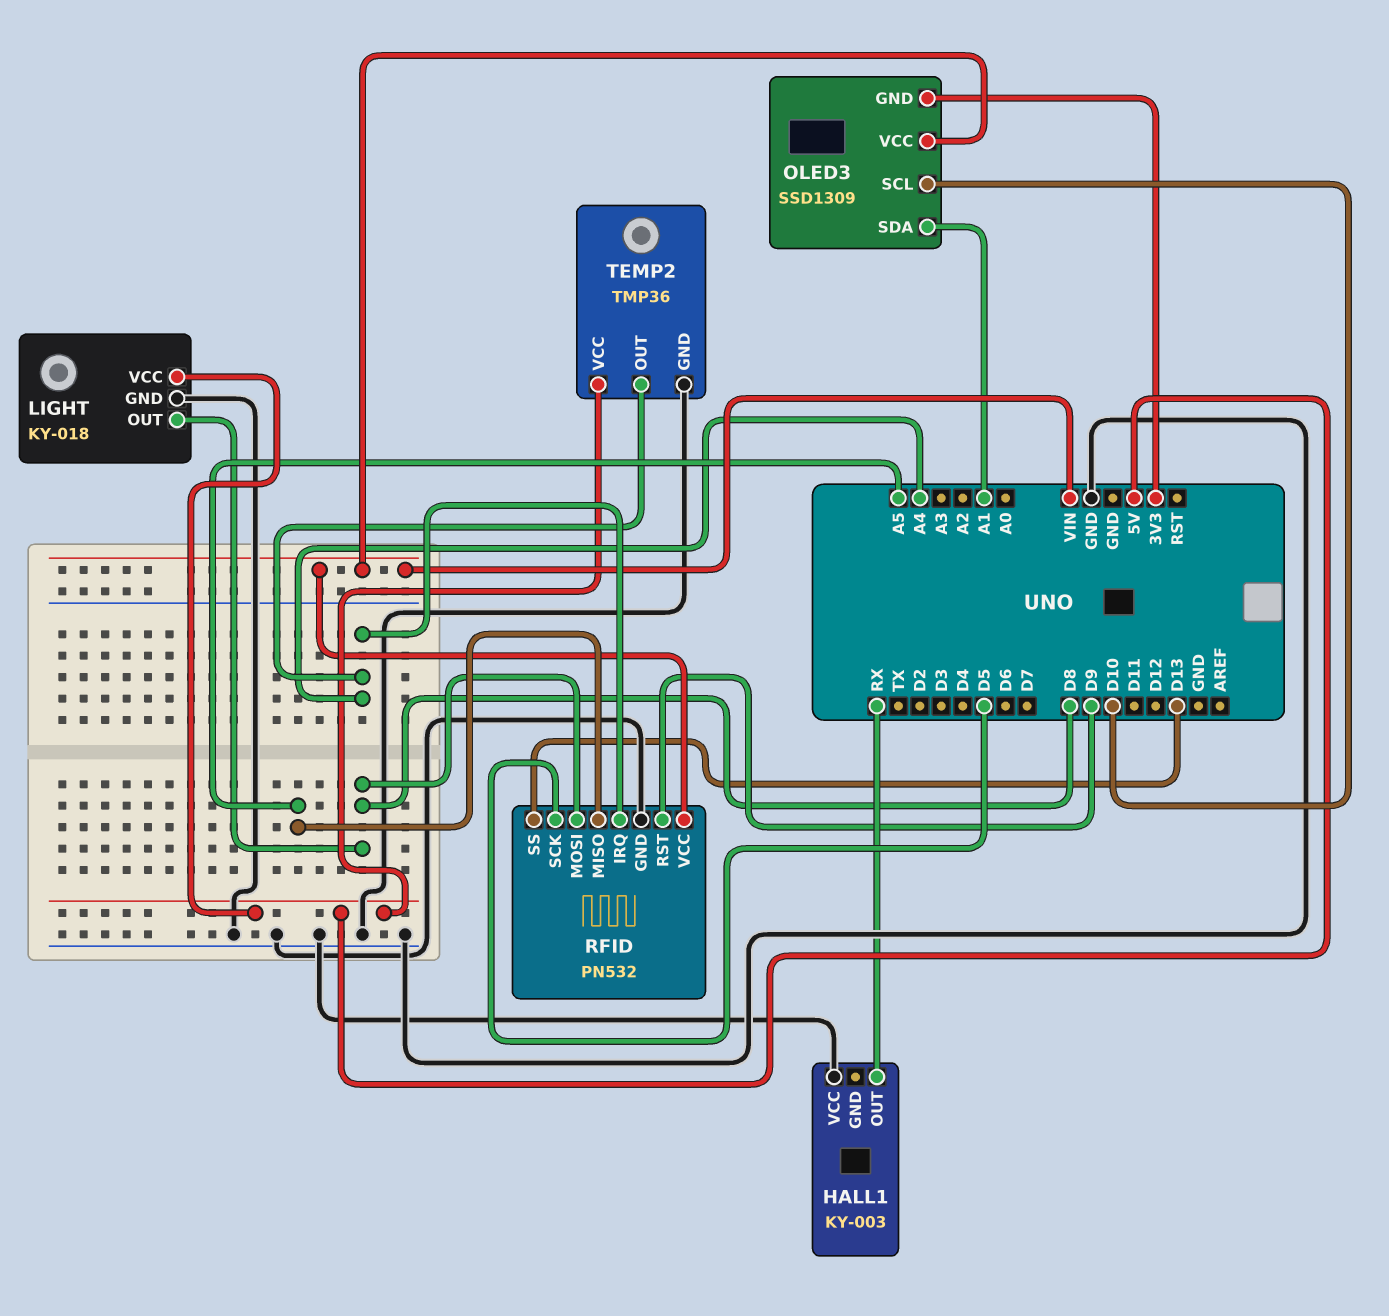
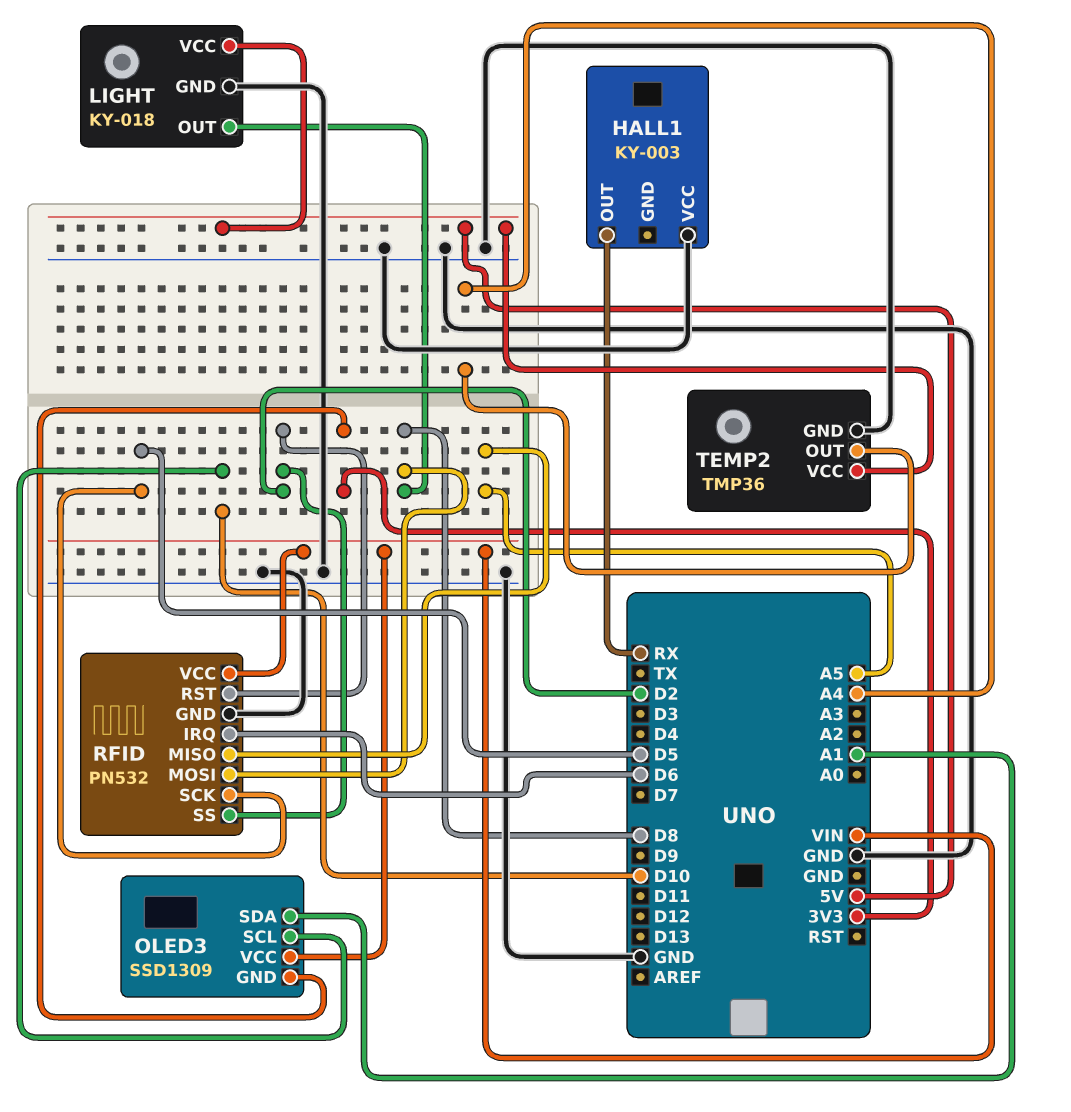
RFID pin IRQ: A4 -> D6
RFID pin RST: D9 -> D2
RFID pin SS: D13 -> D2

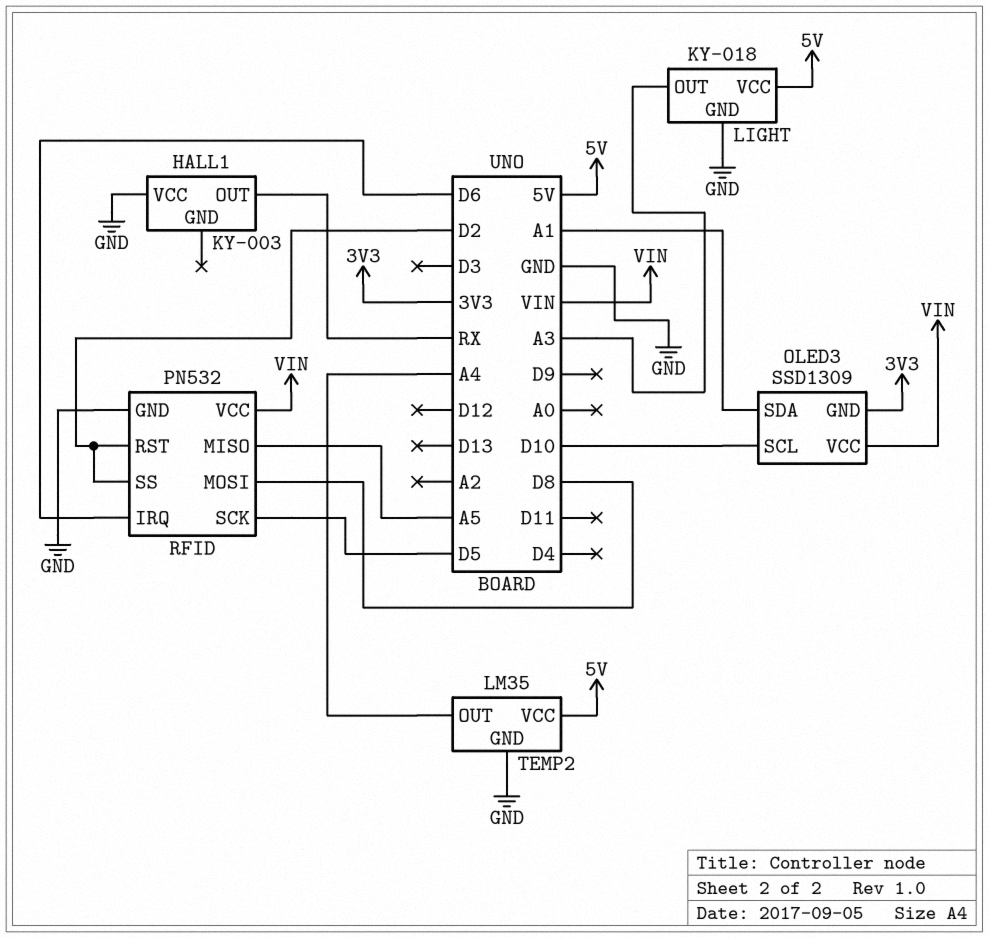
LIGHT pin OUT: D8 -> A3
TEMP2: TMP36 -> LM35

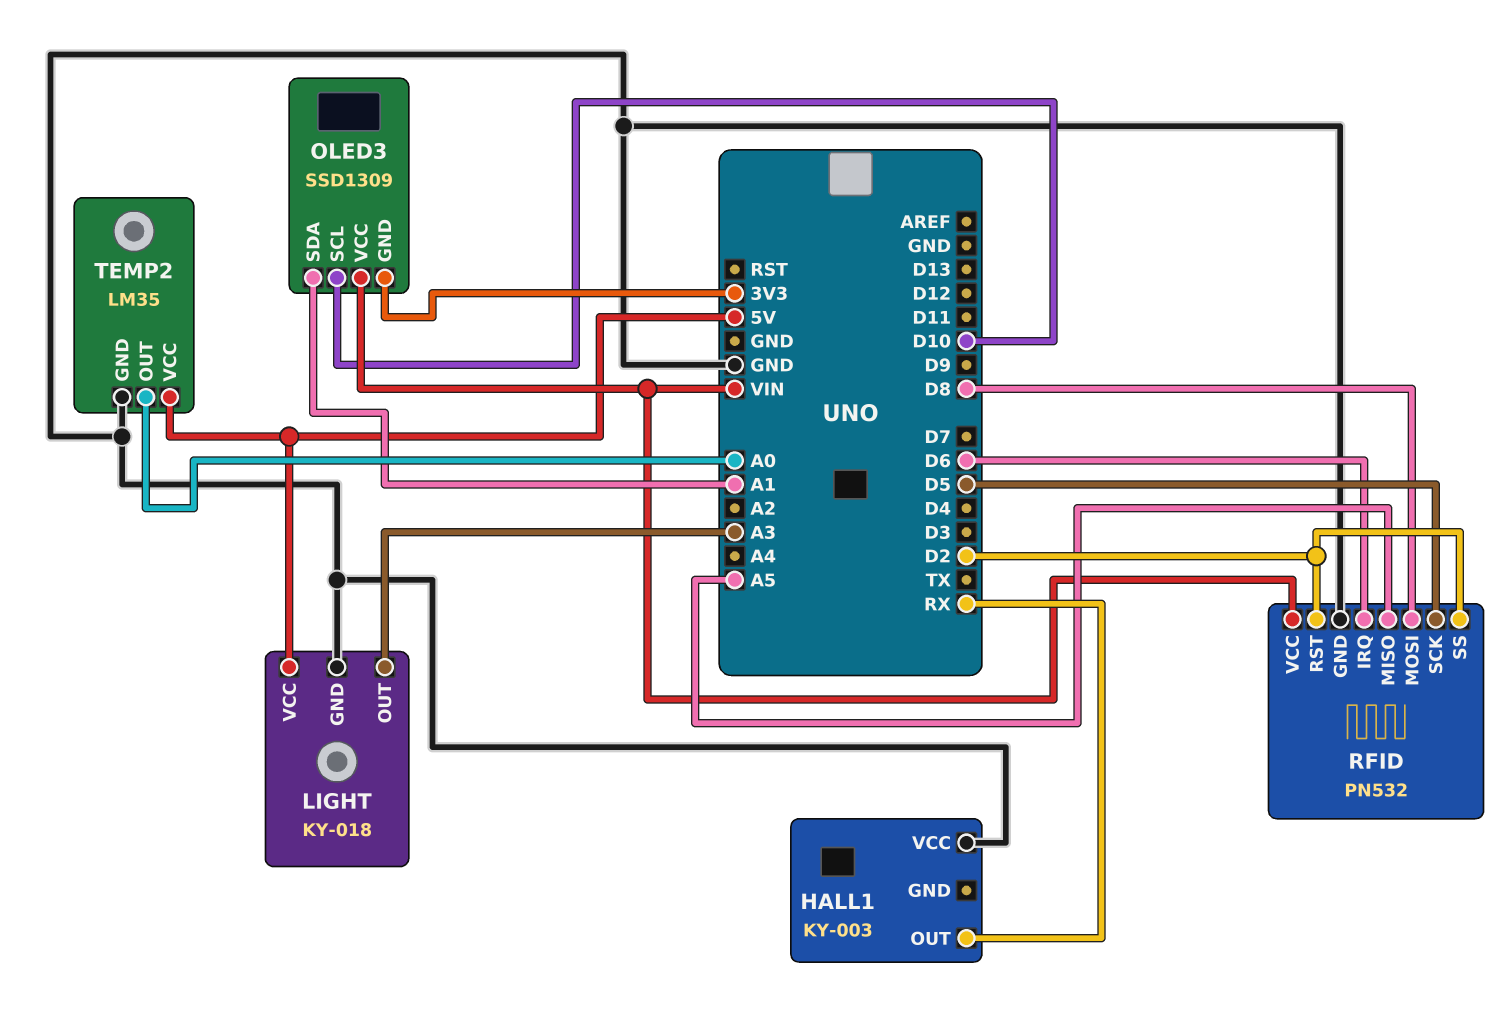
TEMP2 pin OUT: A4 -> A0

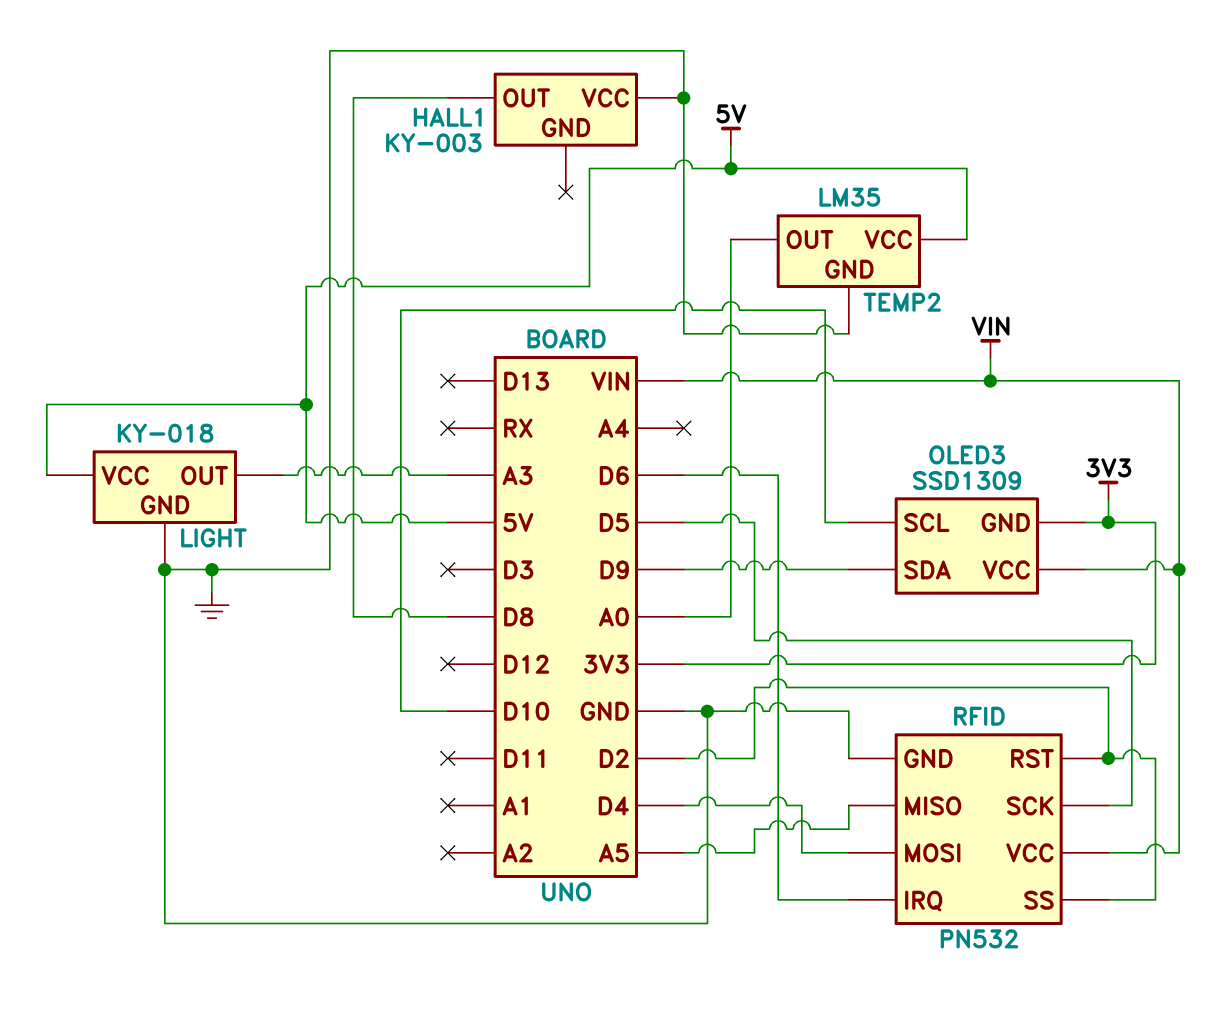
HALL1 pin OUT: RX -> D8
OLED3 pin SDA: A1 -> D9
RFID pin MOSI: D8 -> D4

